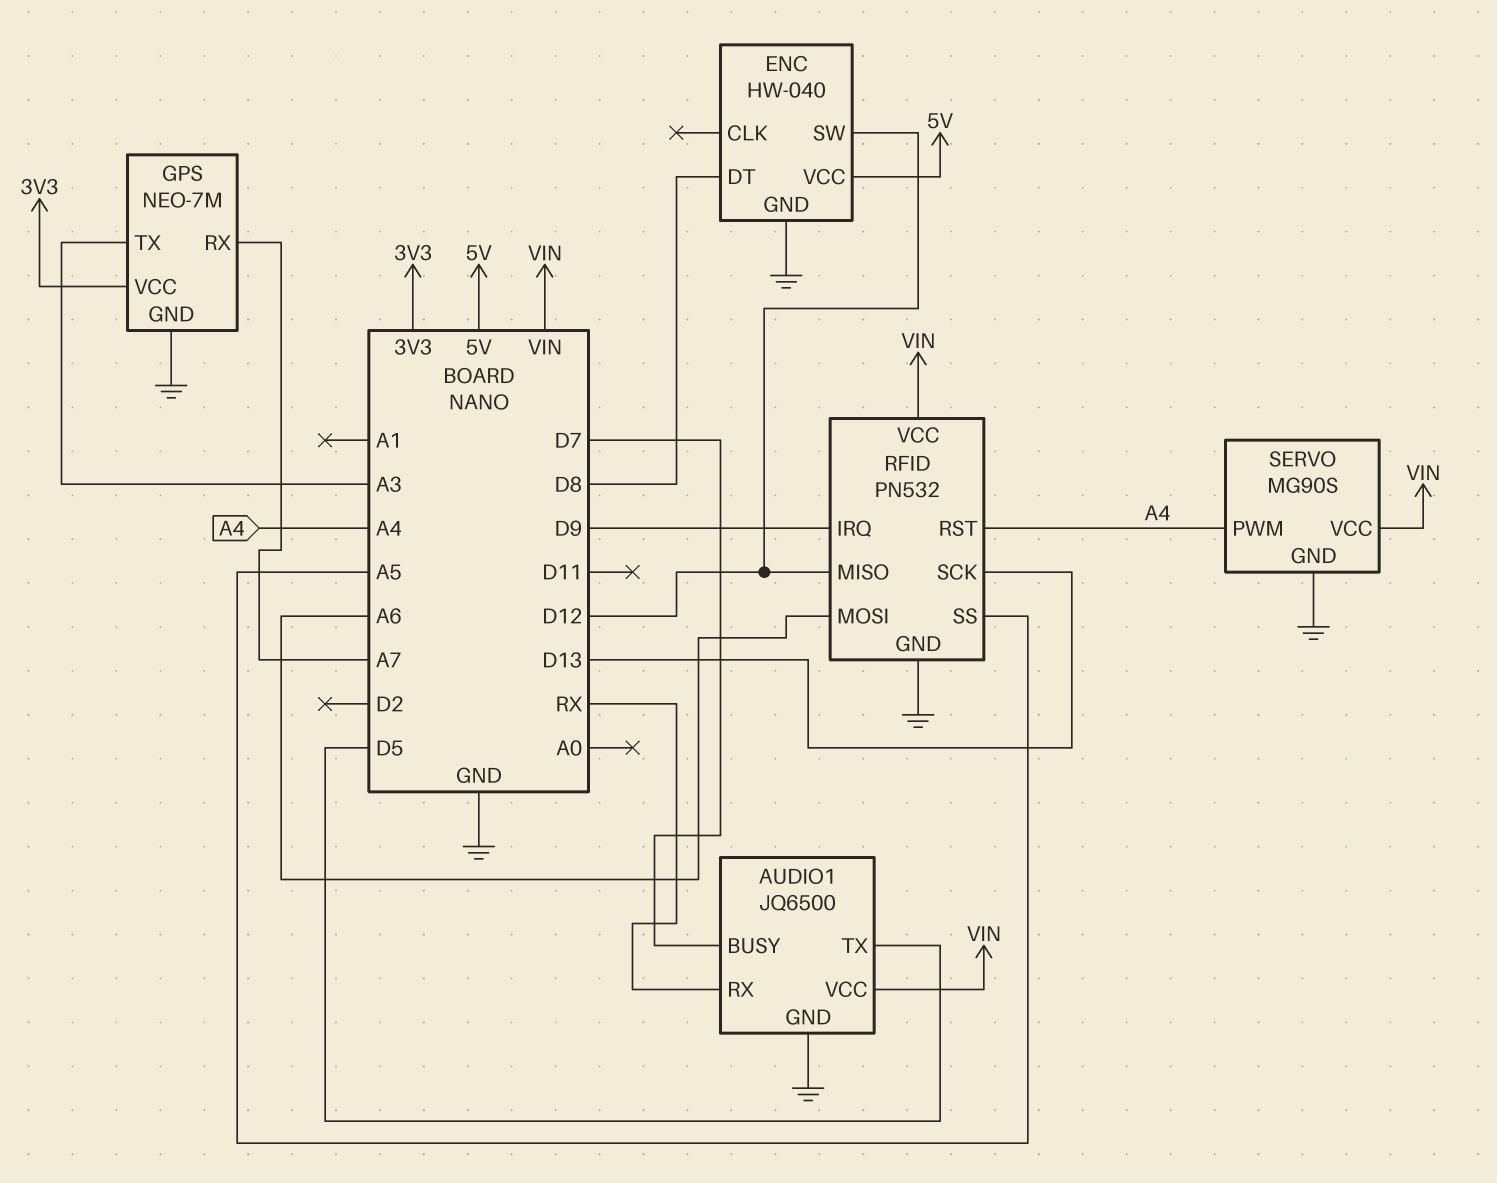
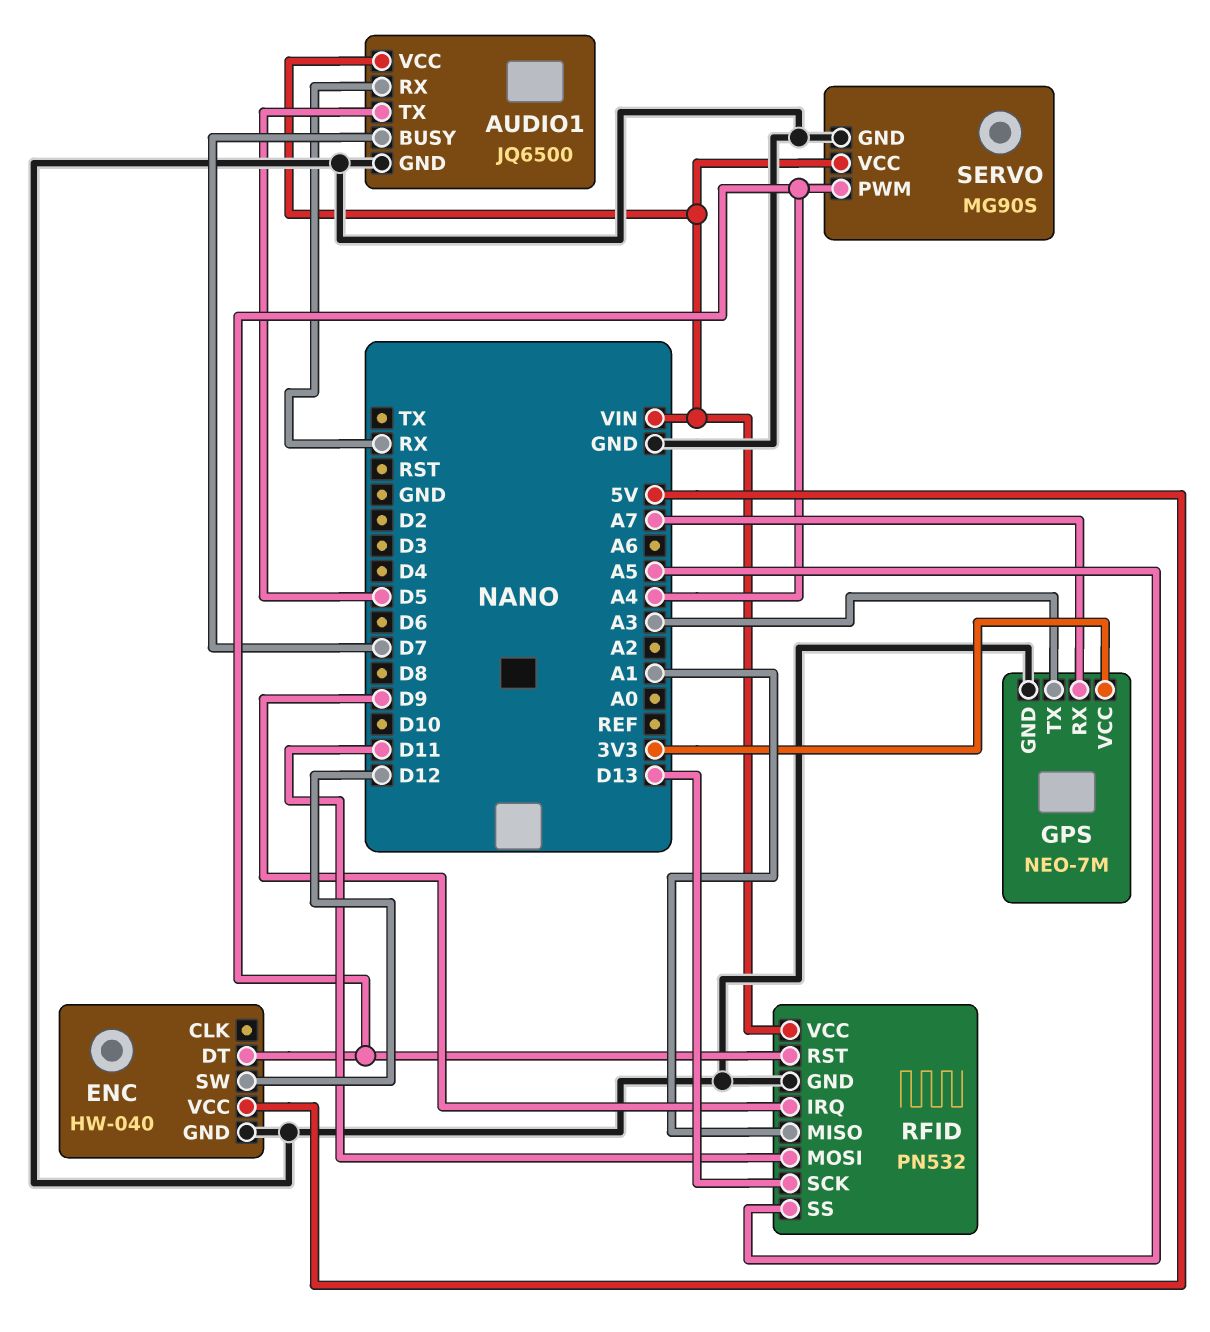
ENC pin DT: D8 -> A4
RFID pin MISO: D12 -> A1
RFID pin MOSI: A6 -> D11

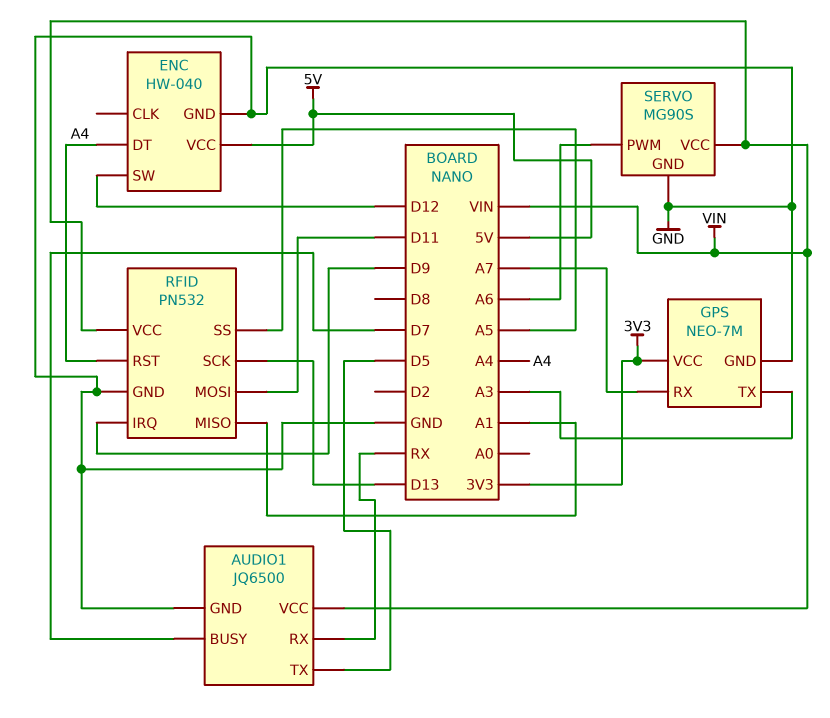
SERVO pin PWM: A4 -> A6

